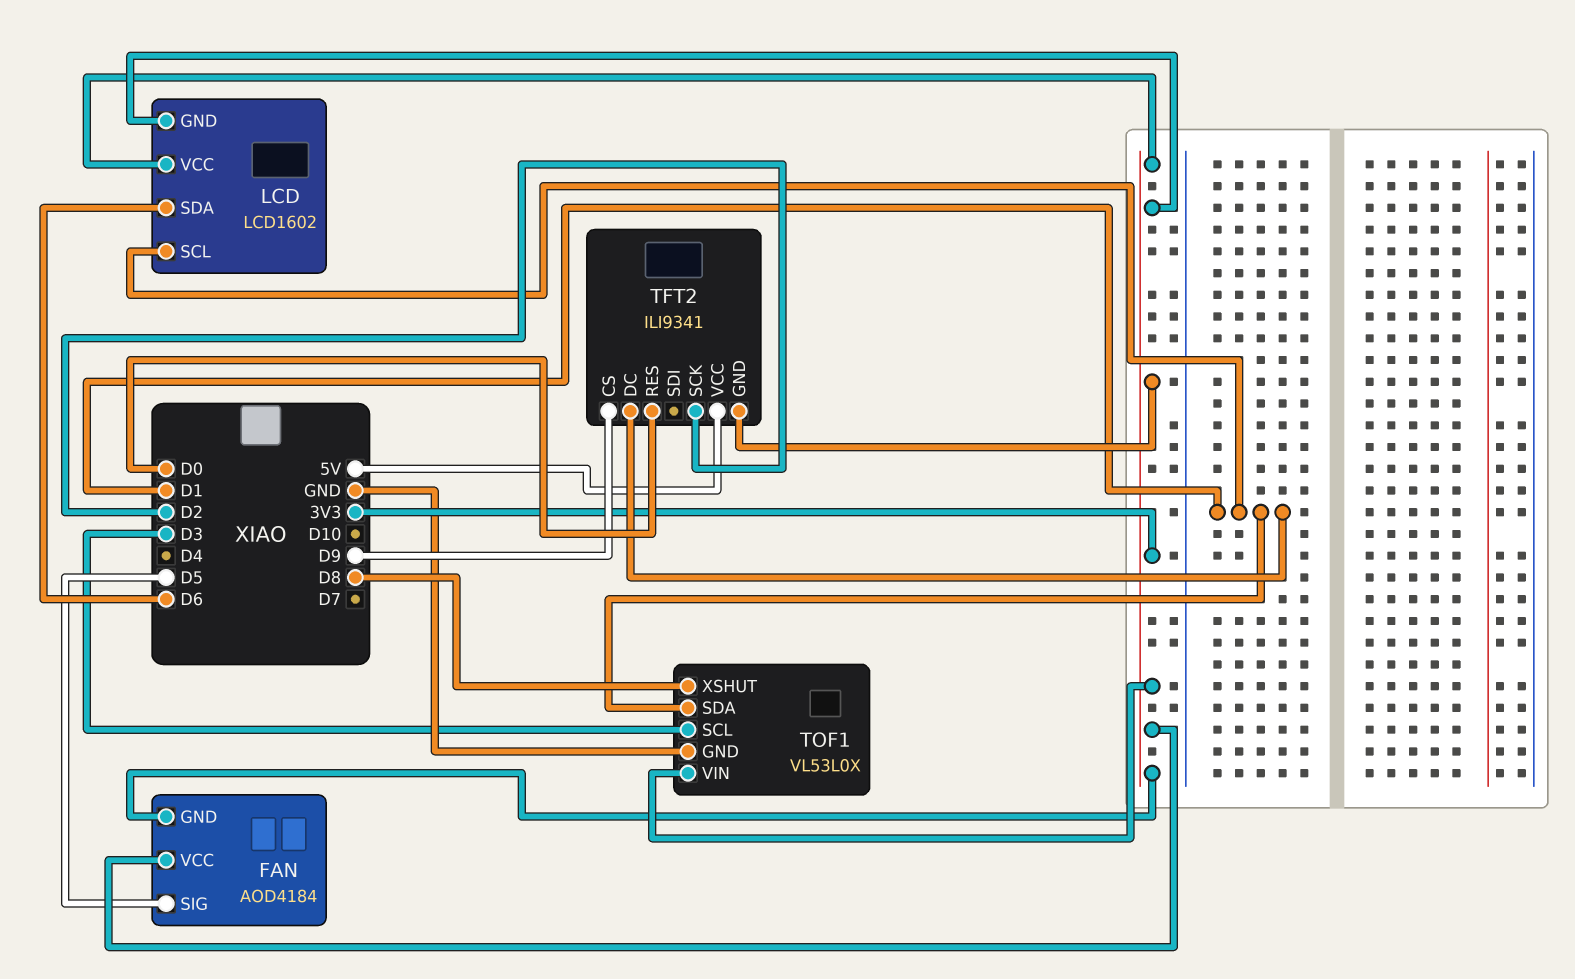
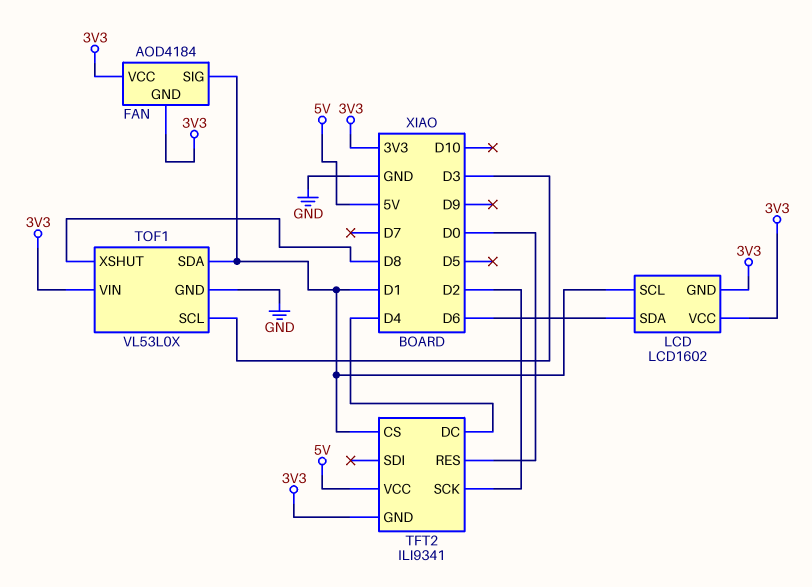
FAN pin SIG: D5 -> D1
TFT2 pin CS: D9 -> D1
TFT2 pin DC: D1 -> D4

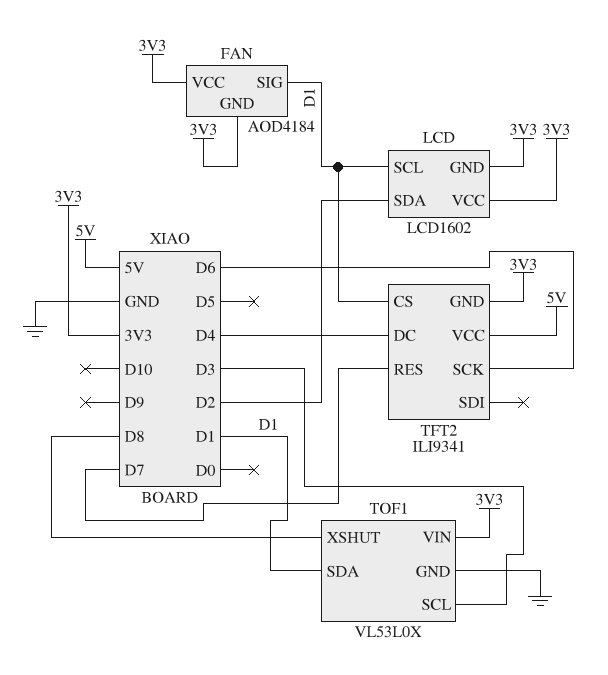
LCD pin SDA: D6 -> D2
TFT2 pin RES: D0 -> D7
TFT2 pin SCK: D2 -> D6

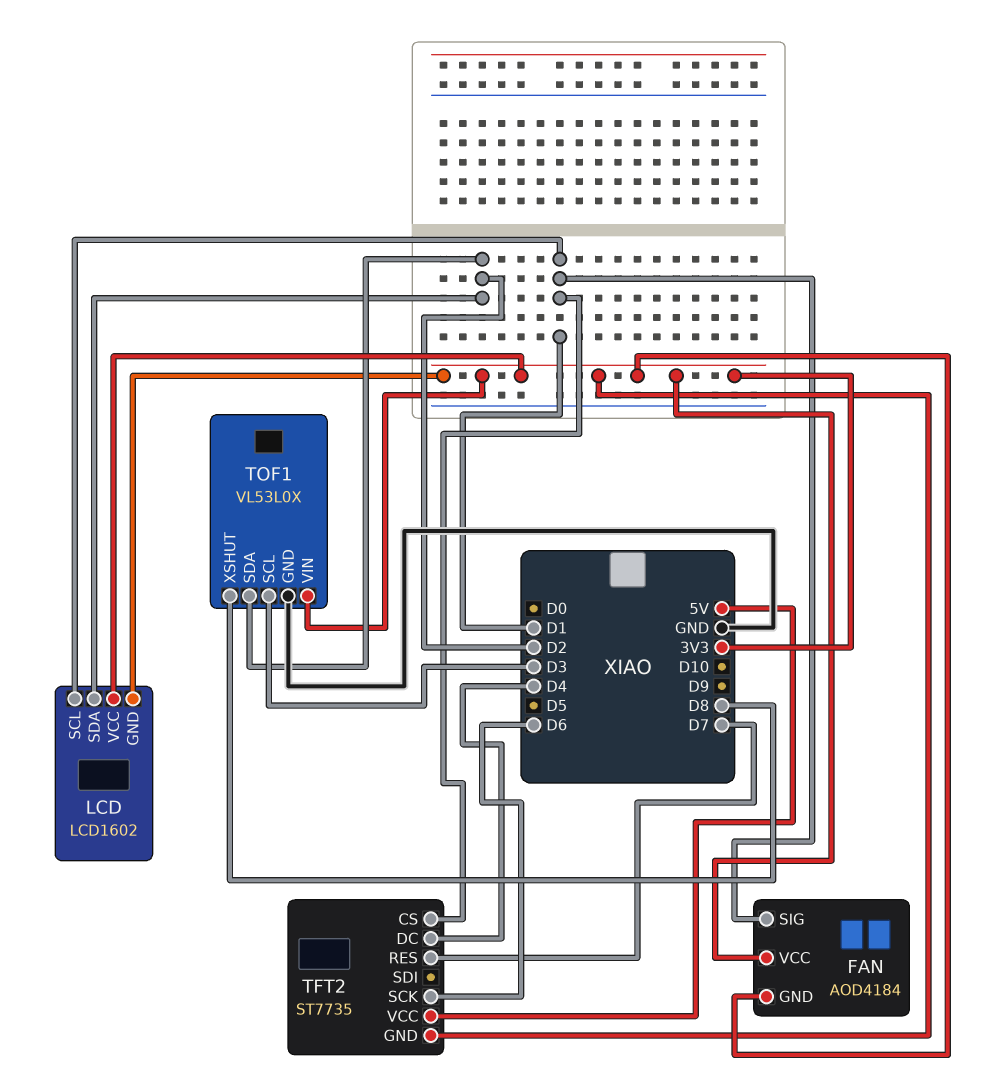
TFT2: ILI9341 -> ST7735
TOF1 pin SDA: D1 -> D2

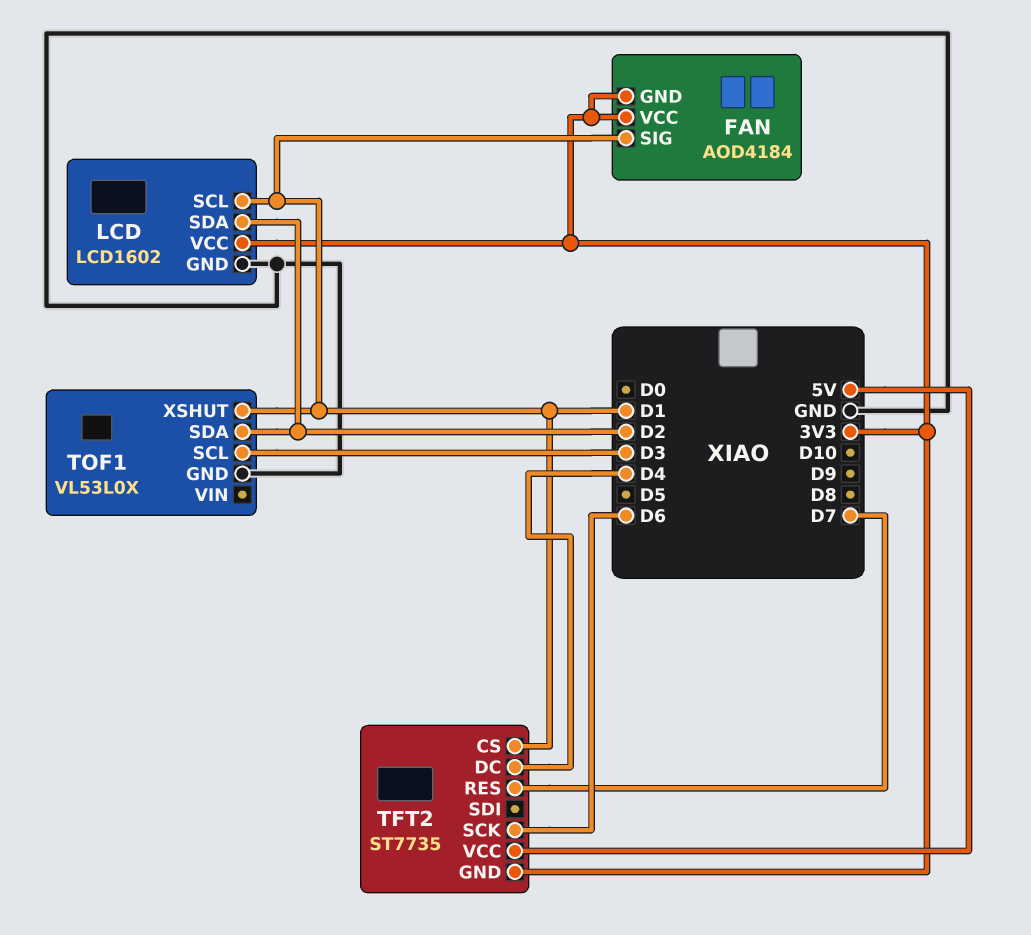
LCD pin GND: 3V3 -> GND
TOF1 pin VIN: 3V3 -> none
TOF1 pin XSHUT: D8 -> D1

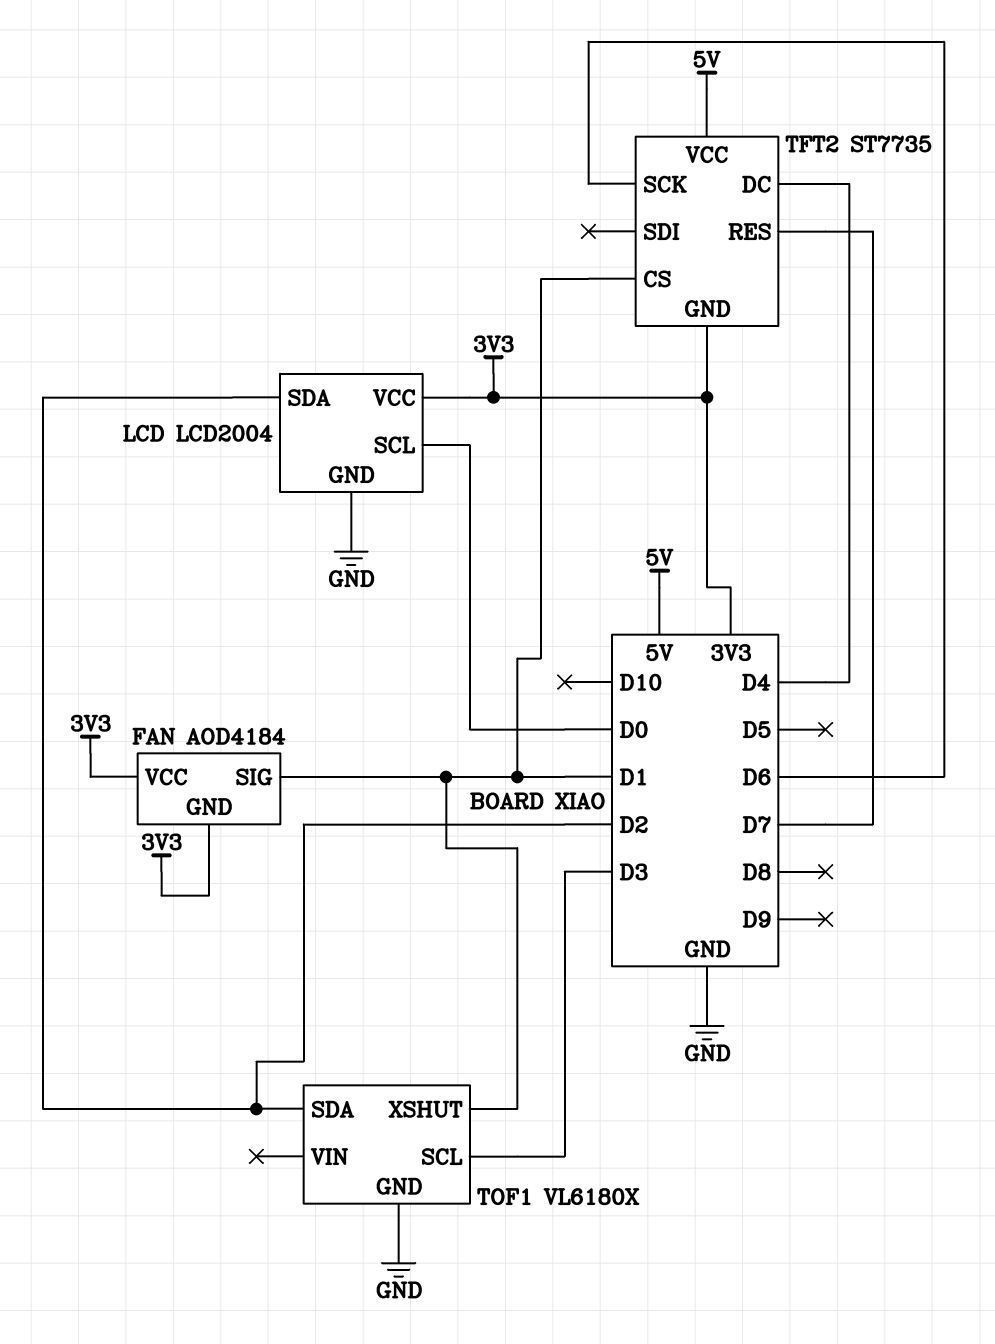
LCD: LCD1602 -> LCD2004
LCD pin SCL: D1 -> D0
TOF1: VL53L0X -> VL6180X

